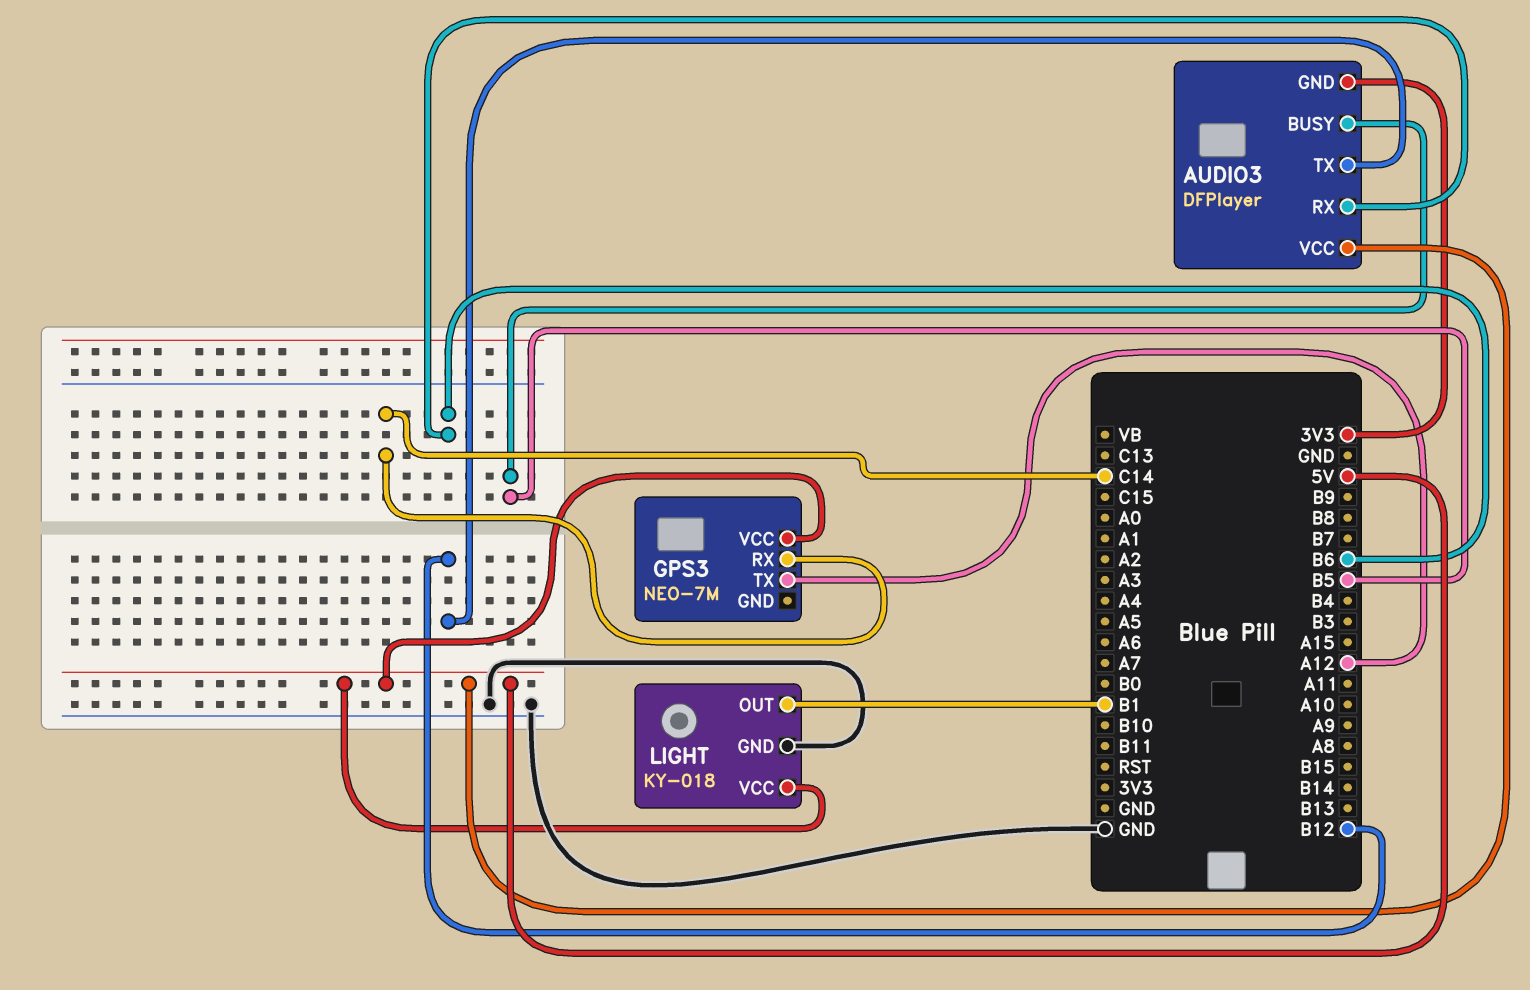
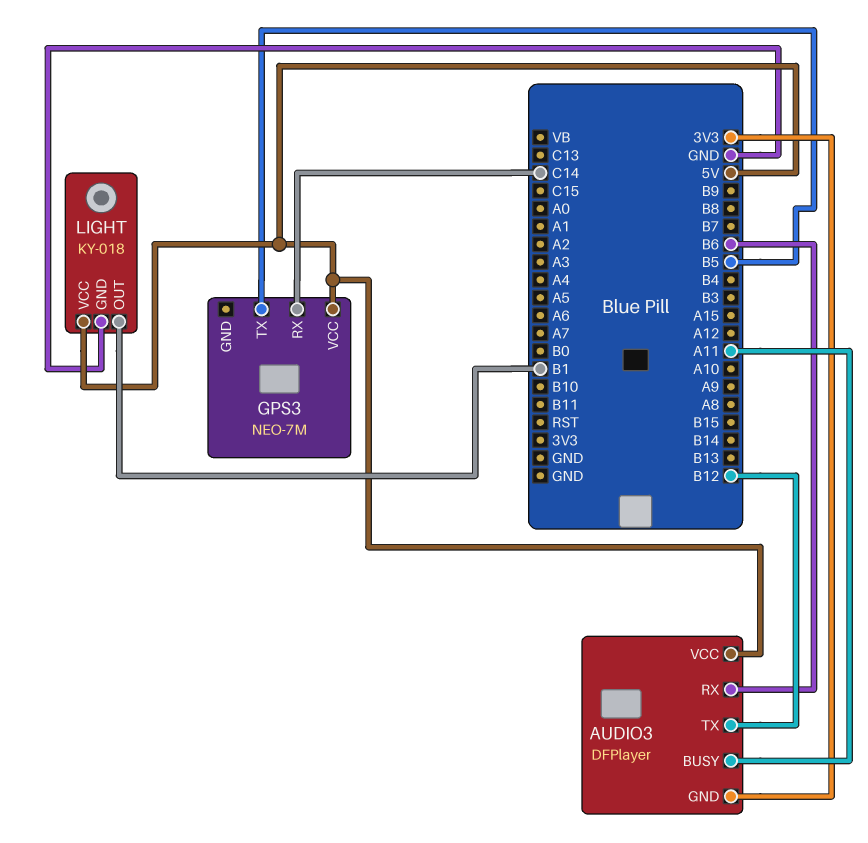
AUDIO3 pin BUSY: B5 -> A11
GPS3 pin TX: A12 -> B5

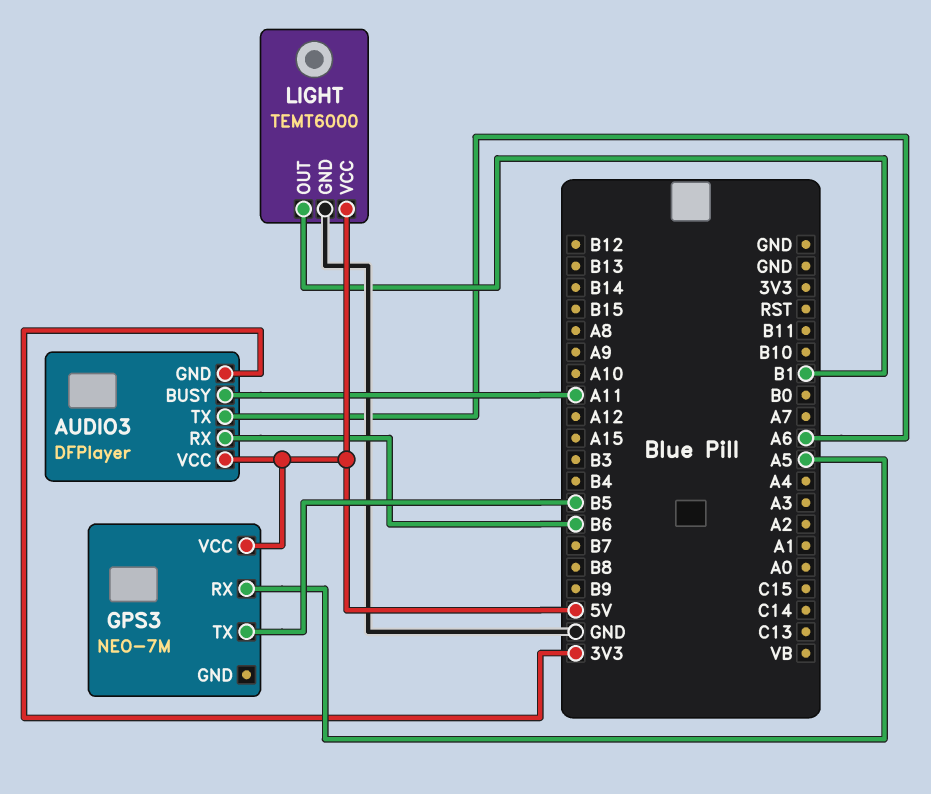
AUDIO3 pin TX: B12 -> A6
GPS3 pin RX: C14 -> A5
LIGHT: KY-018 -> TEMT6000

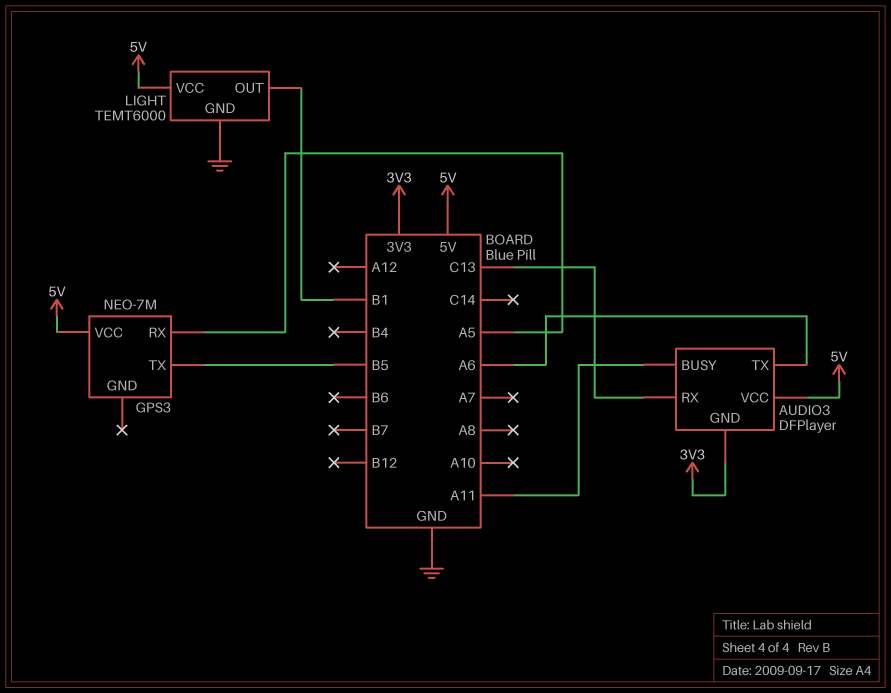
AUDIO3 pin RX: B6 -> C13

